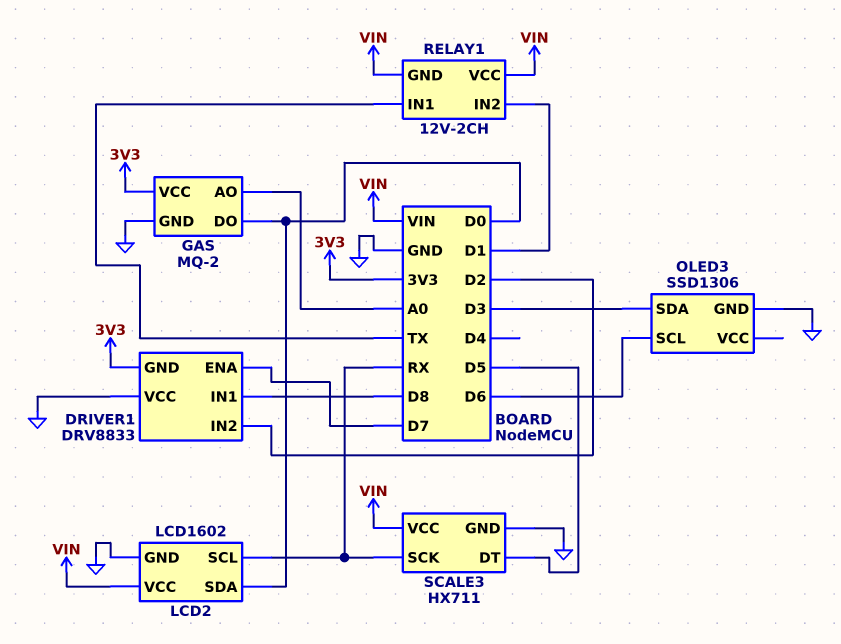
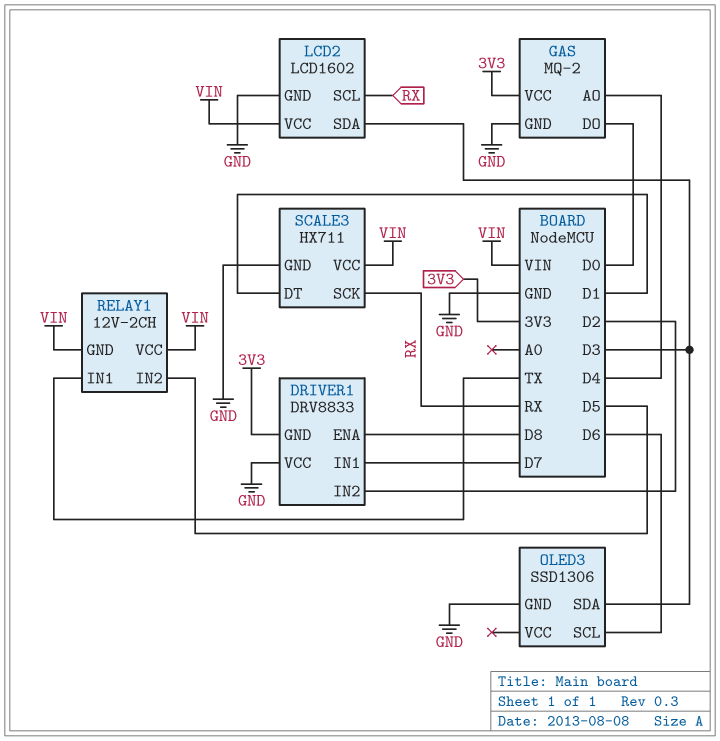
DRIVER1 pin ENA: D7 -> D8
DRIVER1 pin IN1: D8 -> D7
GAS pin AO: A0 -> D4
LCD2 pin SDA: D0 -> D3
RELAY1 pin IN2: D1 -> D5
SCALE3 pin DT: D5 -> D1

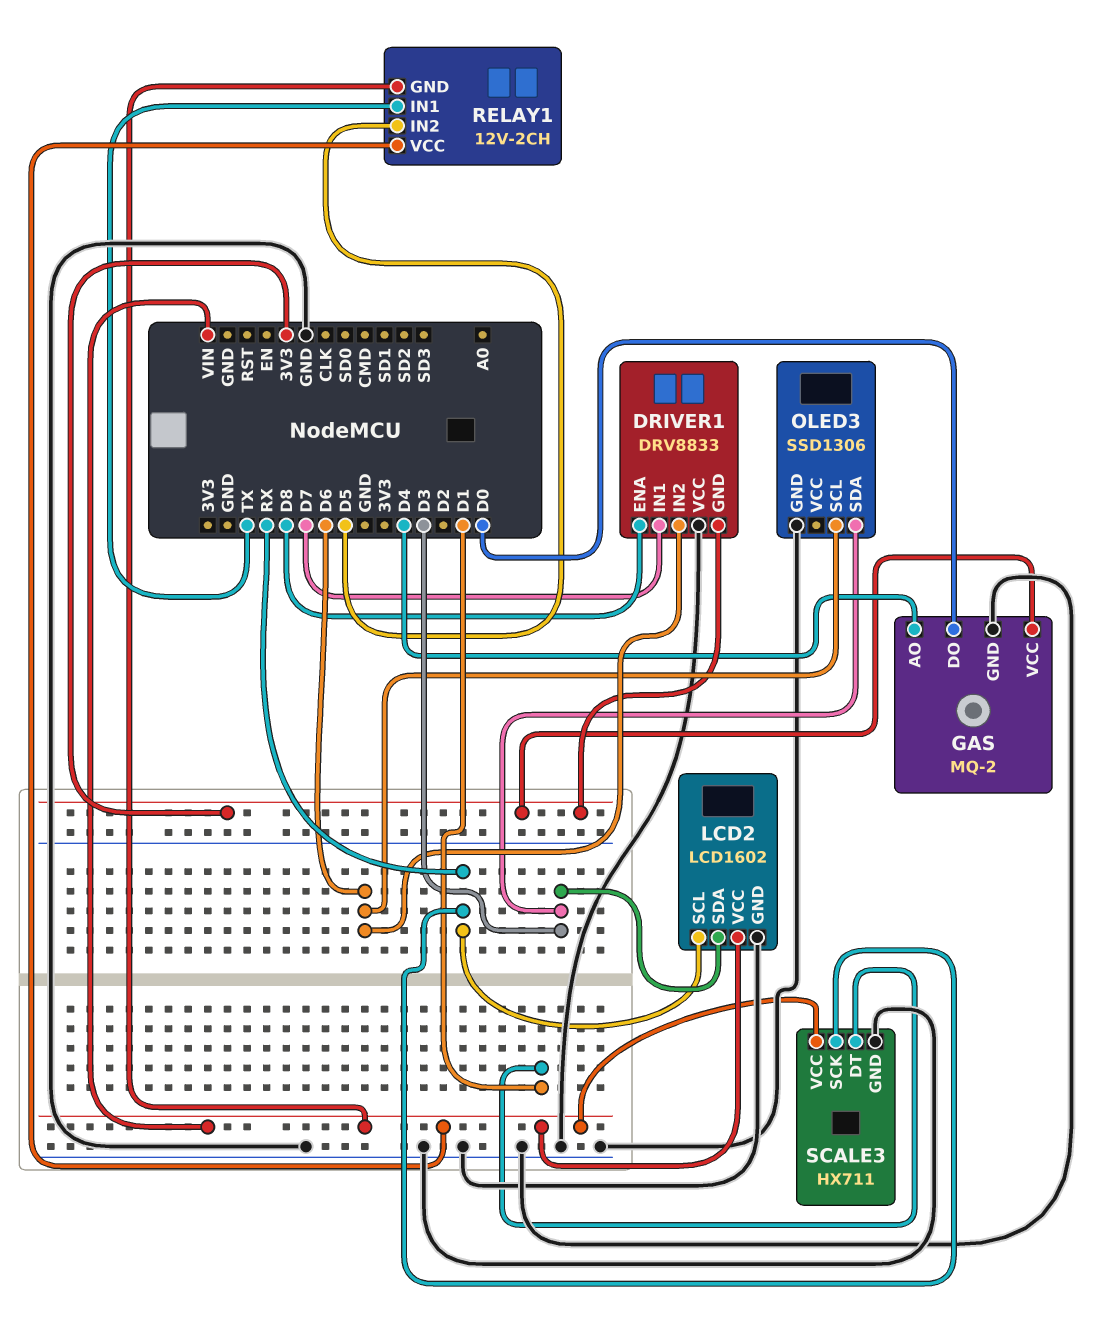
DRIVER1 pin IN2: D2 -> D6

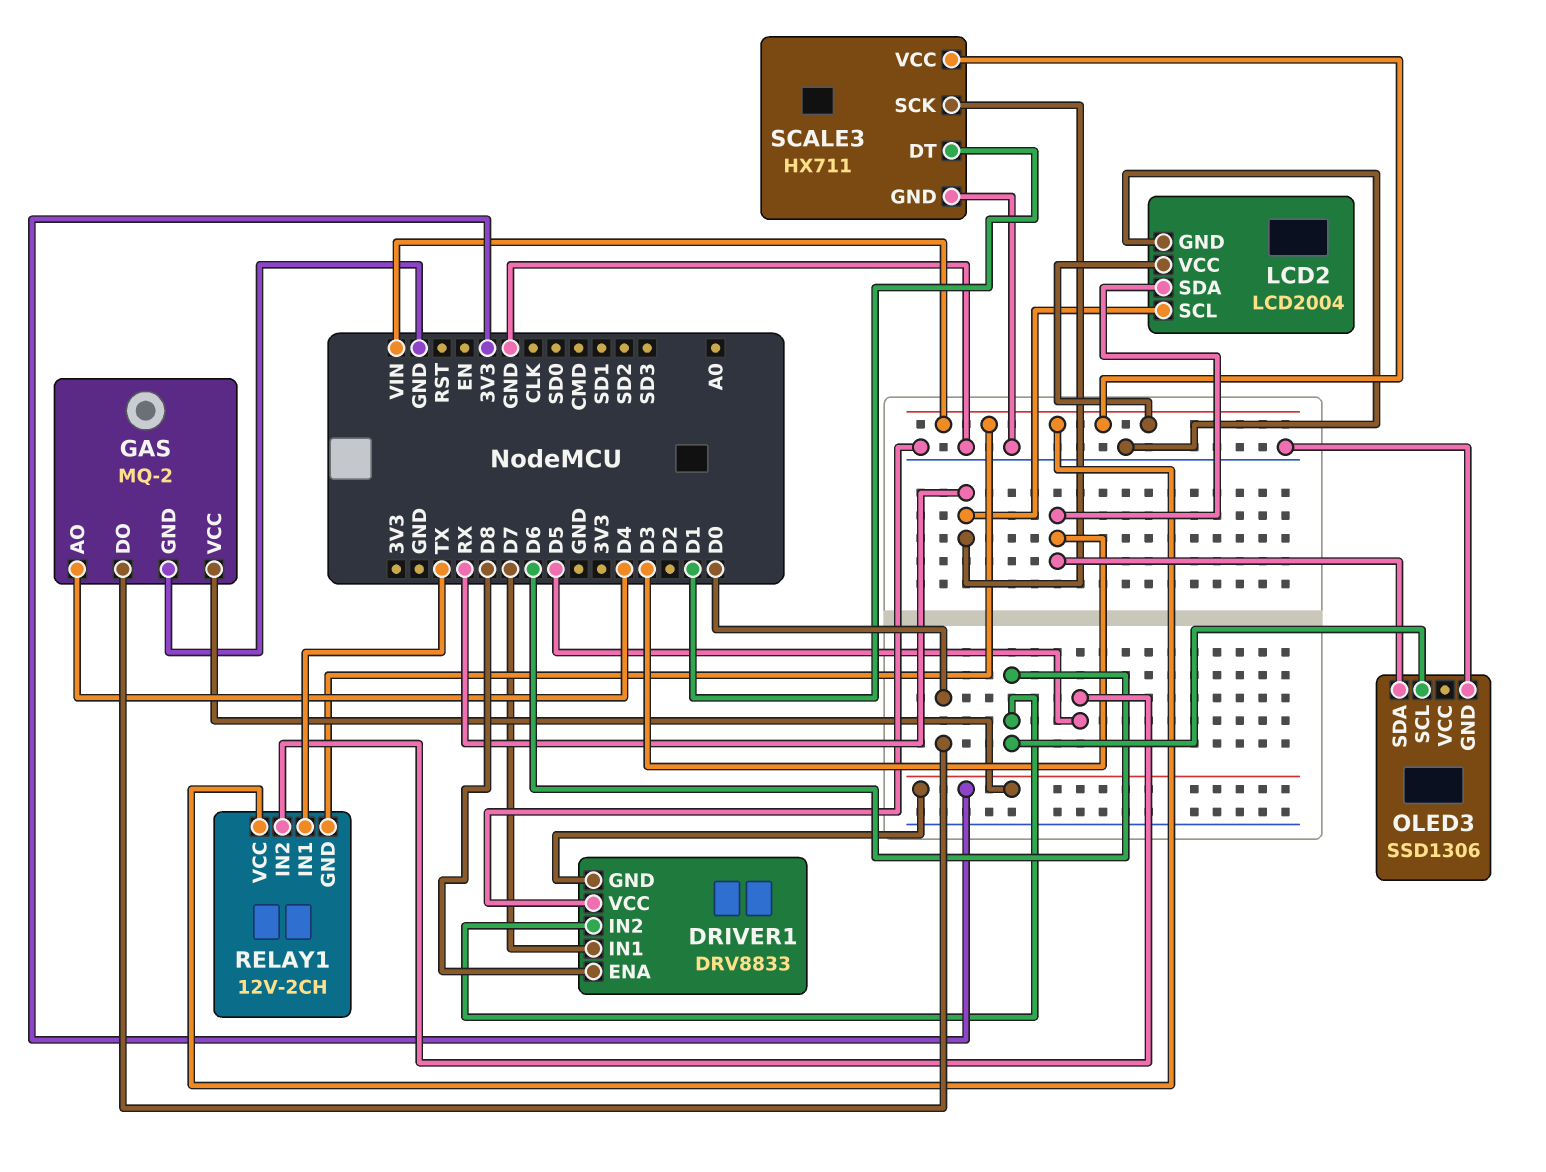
LCD2: LCD1602 -> LCD2004

